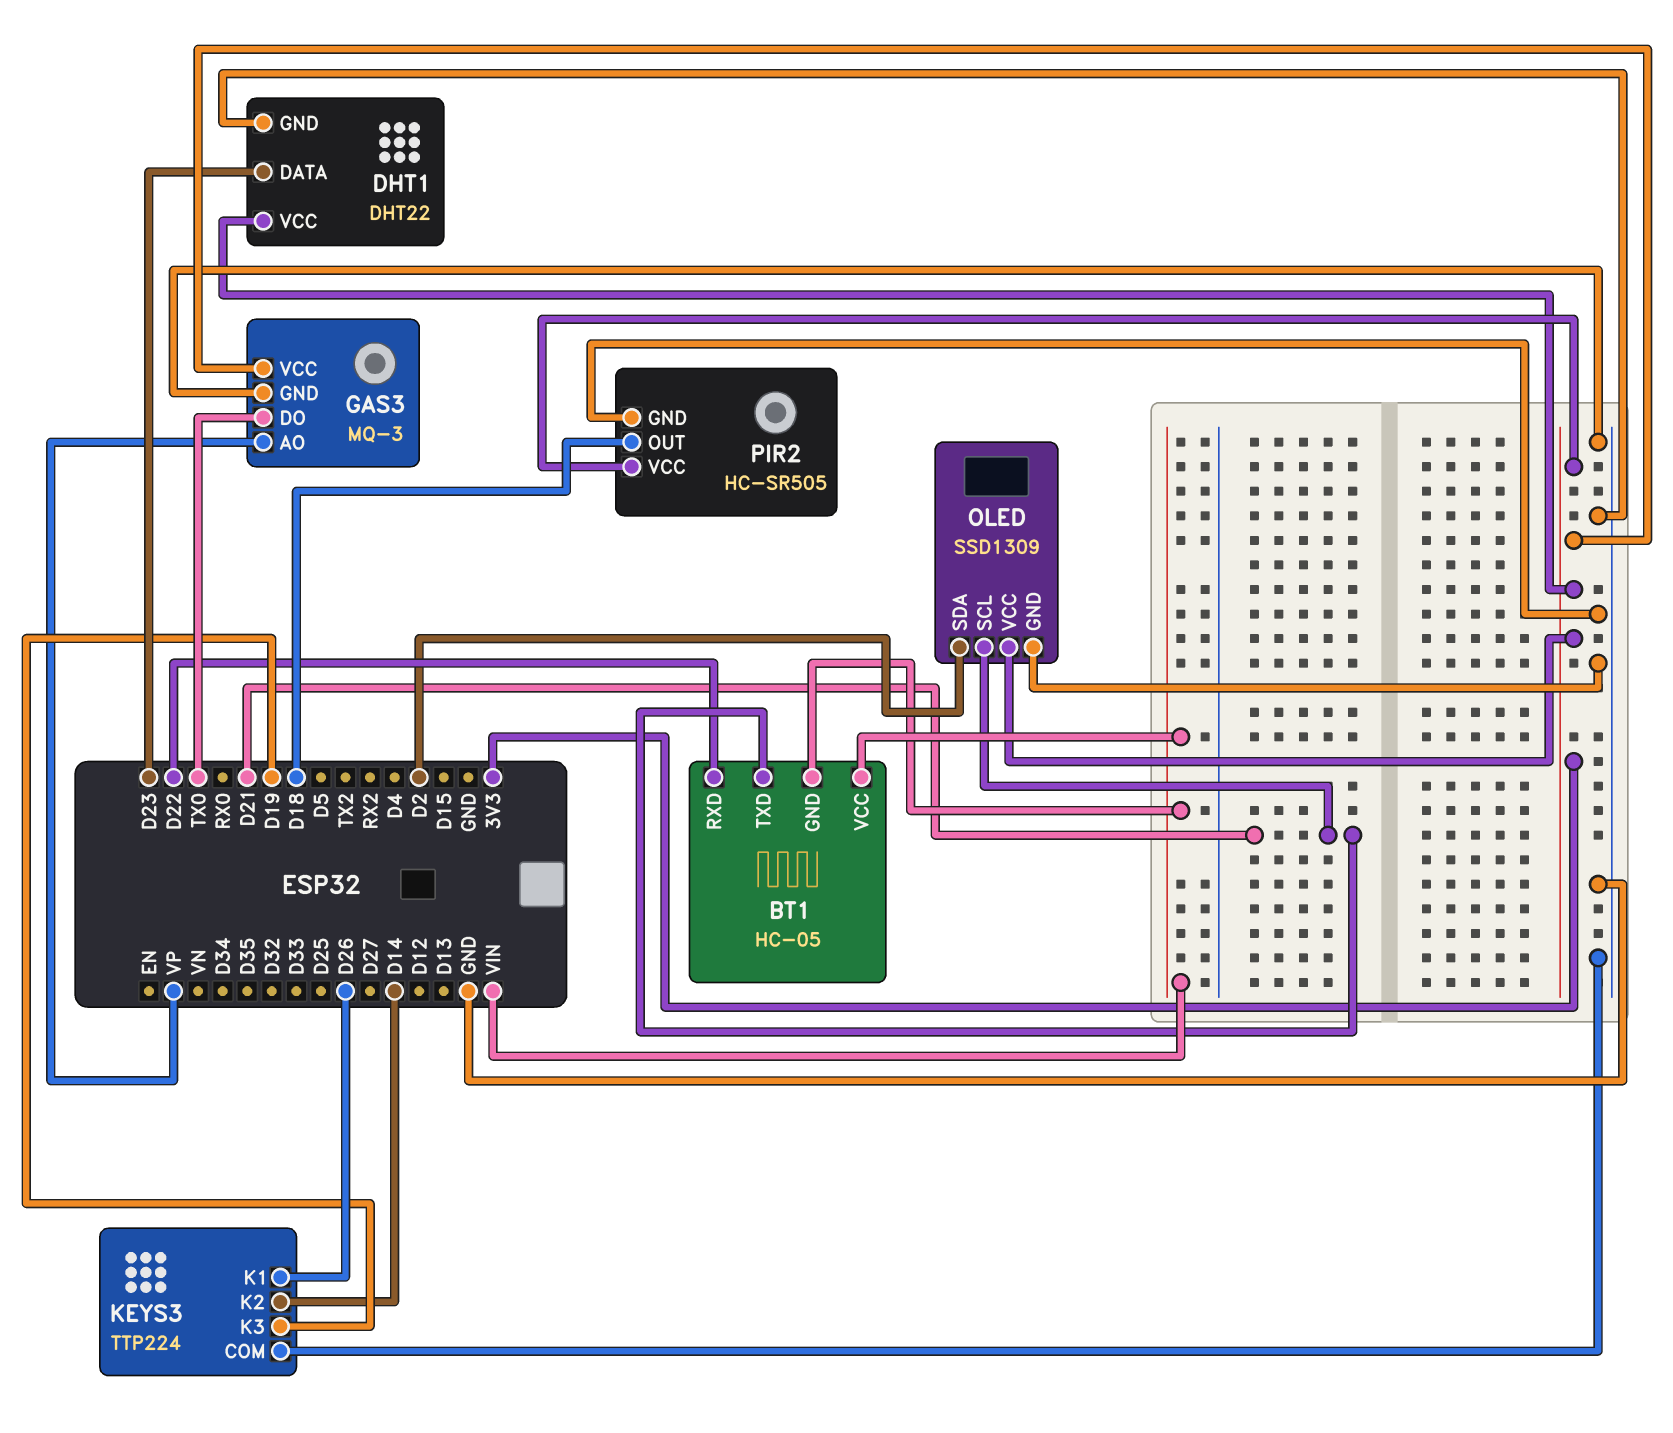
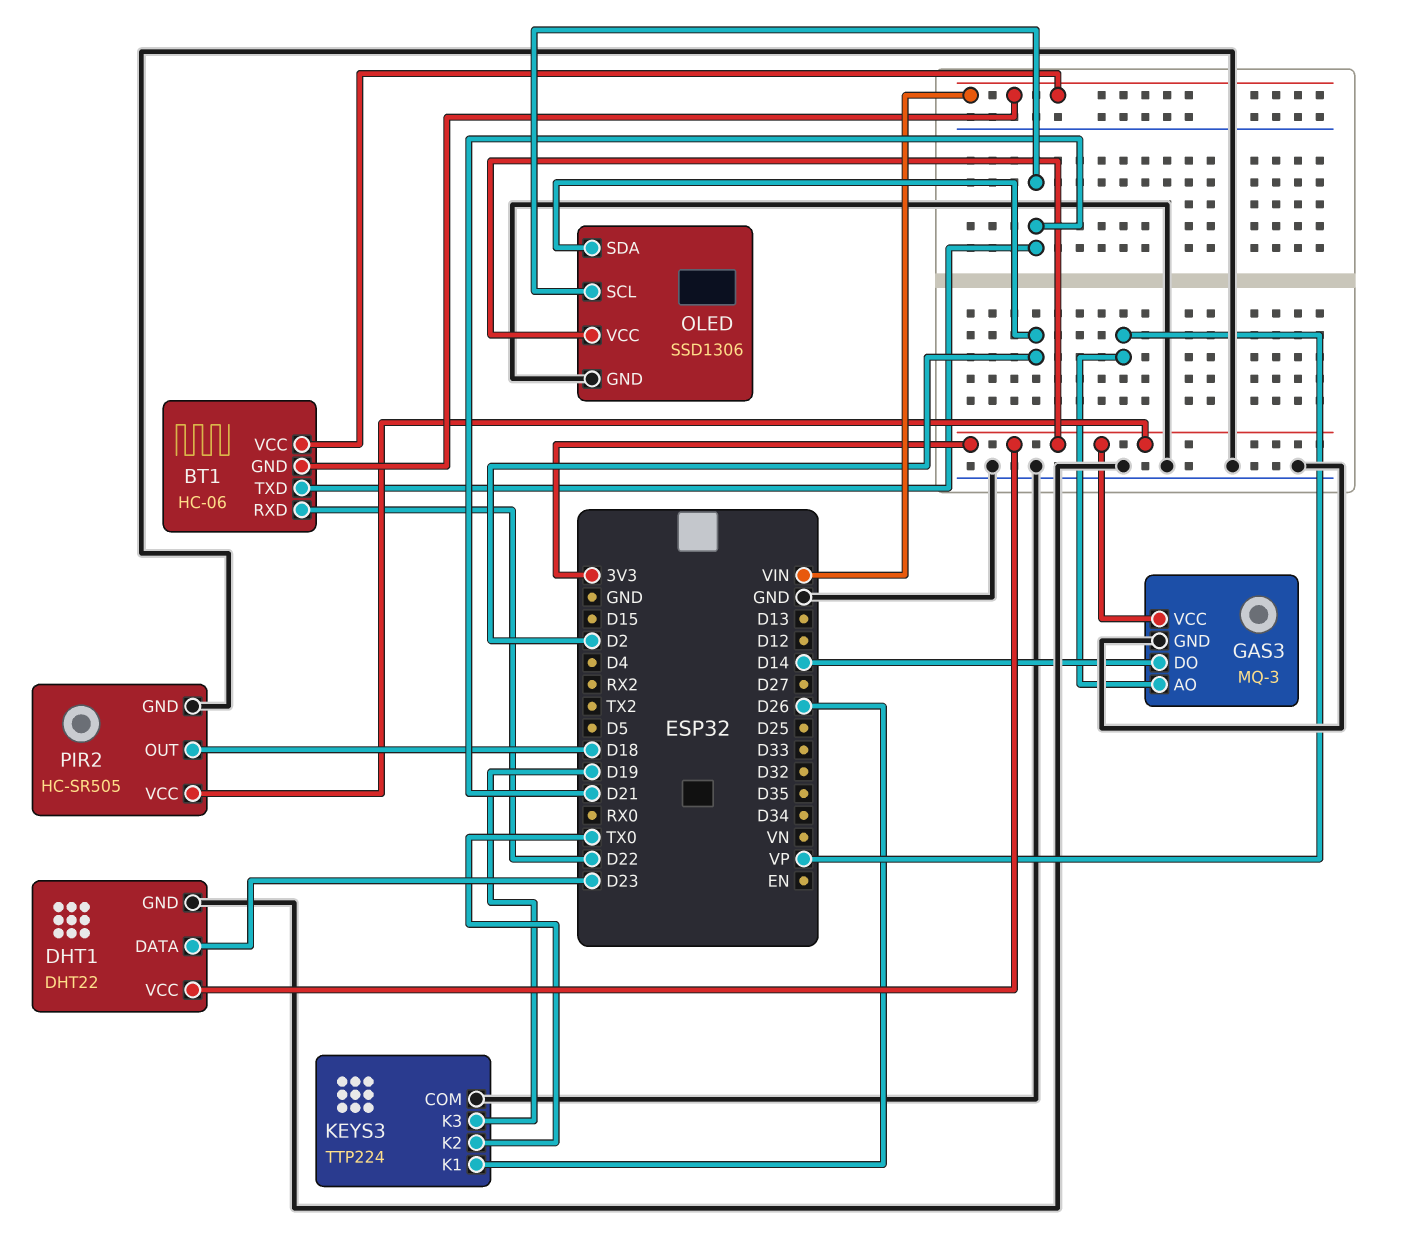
BT1: HC-05 -> HC-06
GAS3 pin DO: TX0 -> D14
KEYS3 pin K2: D14 -> TX0
OLED: SSD1309 -> SSD1306

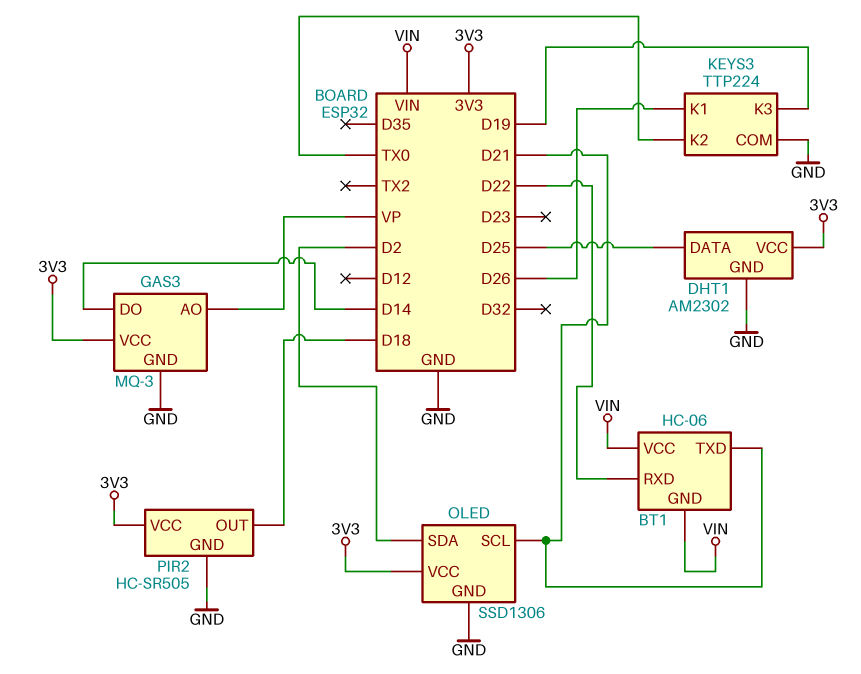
DHT1: DHT22 -> AM2302
DHT1 pin DATA: D23 -> D25

